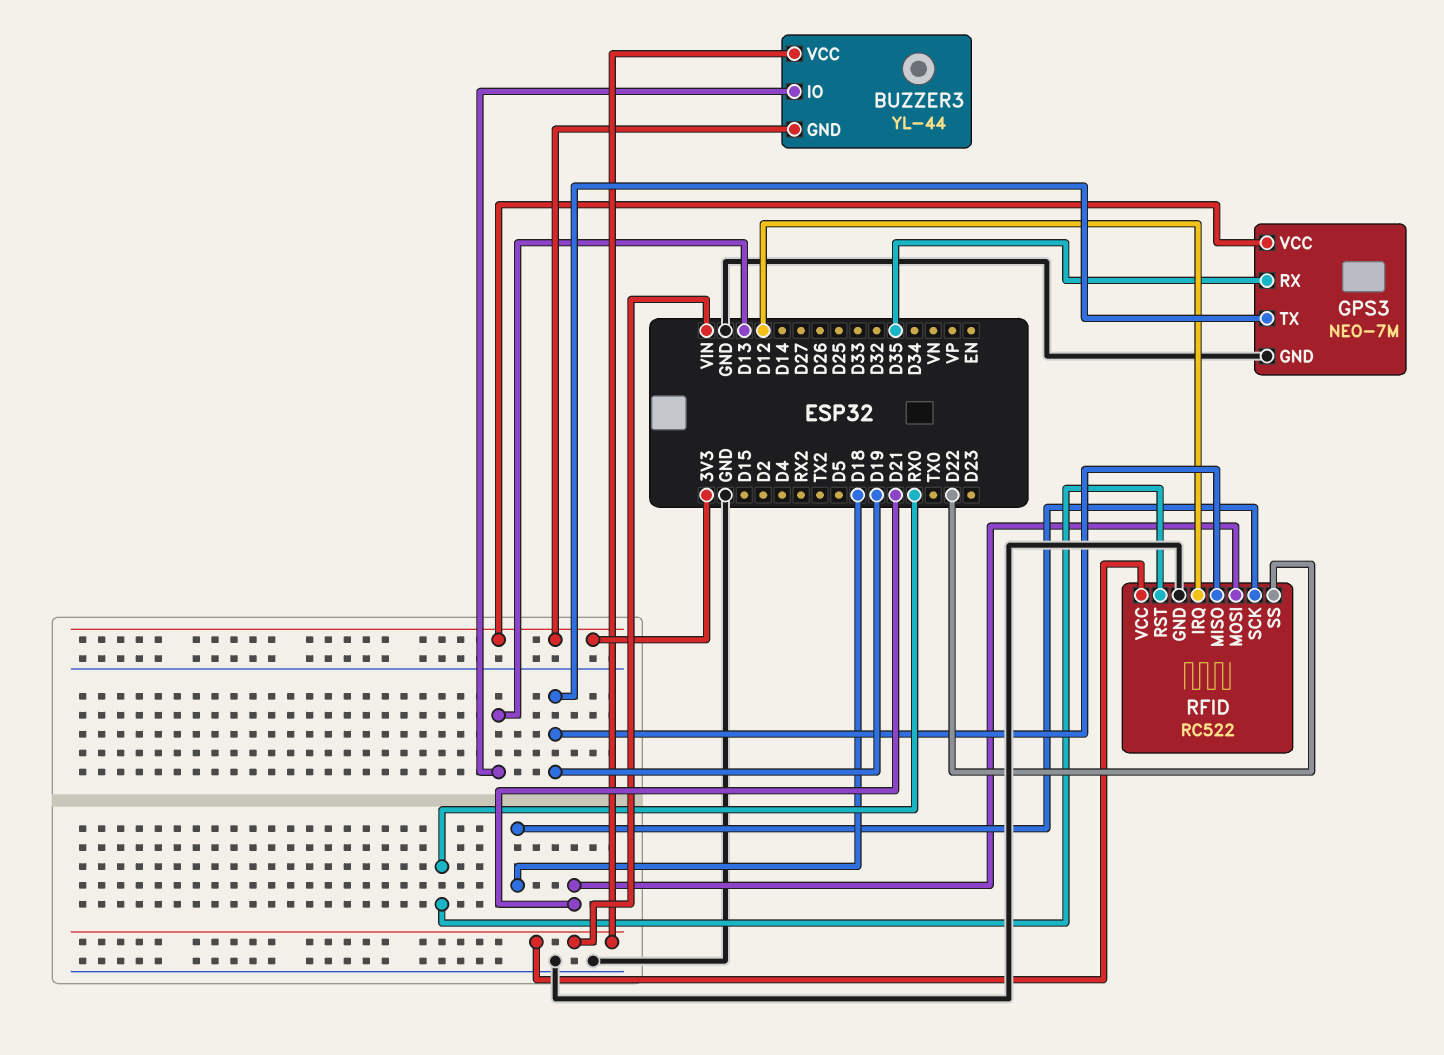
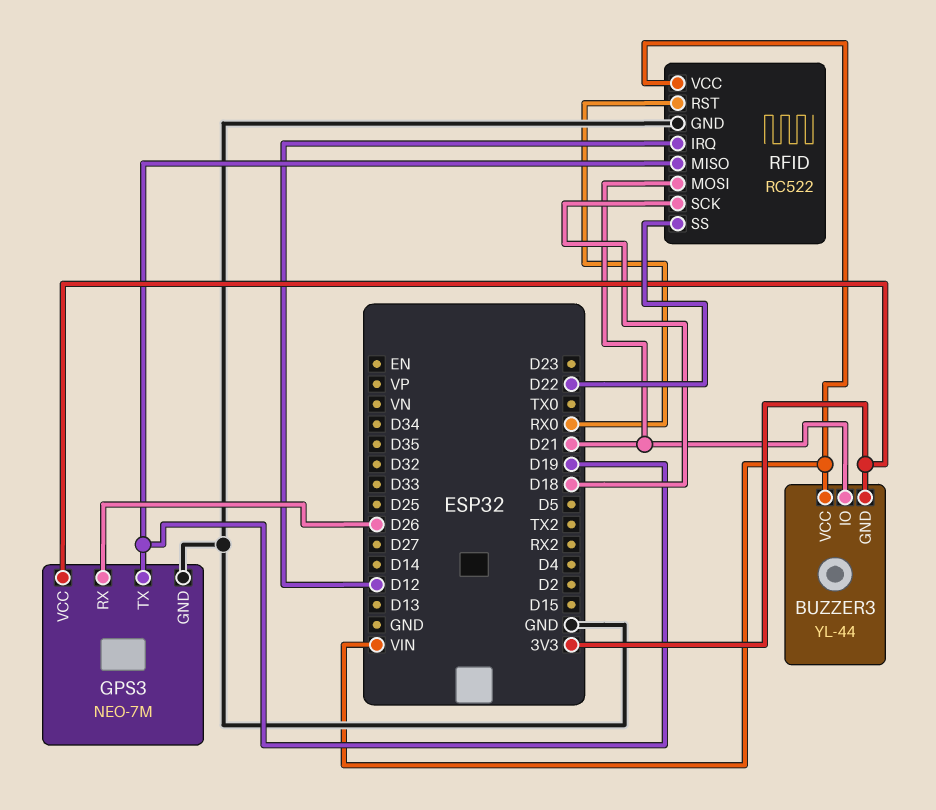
BUZZER3 pin IO: D13 -> D21
GPS3 pin RX: D35 -> D26

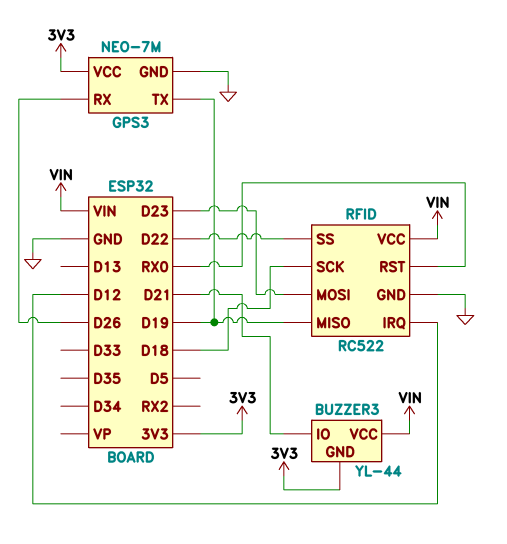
RFID pin MOSI: D21 -> D23

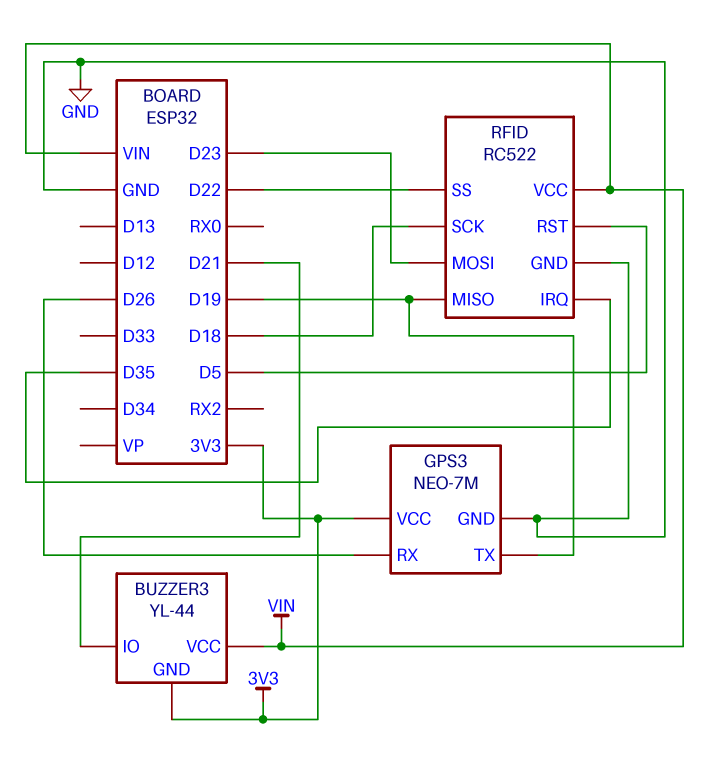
RFID pin IRQ: D12 -> D35
RFID pin RST: RX0 -> D5

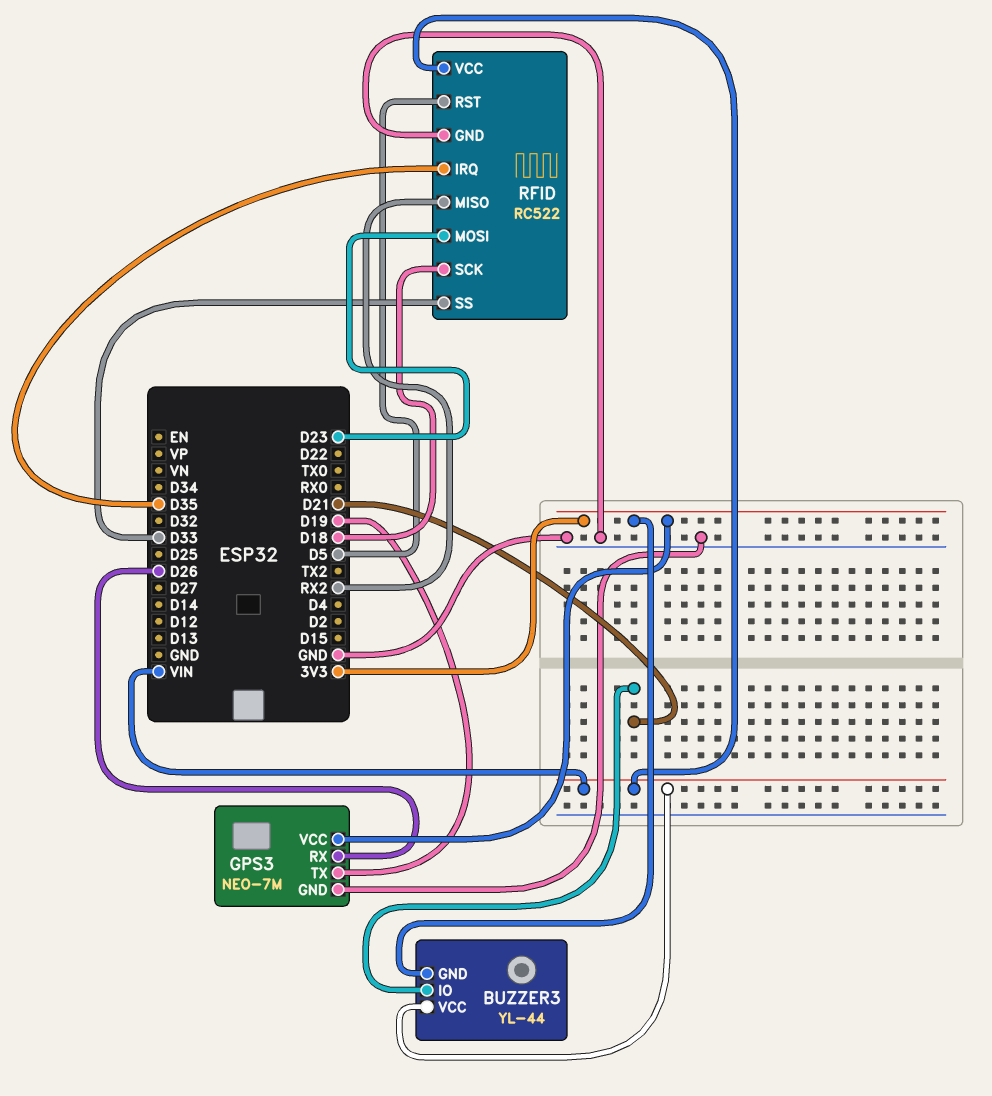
RFID pin MISO: D19 -> RX2
RFID pin SS: D22 -> D33

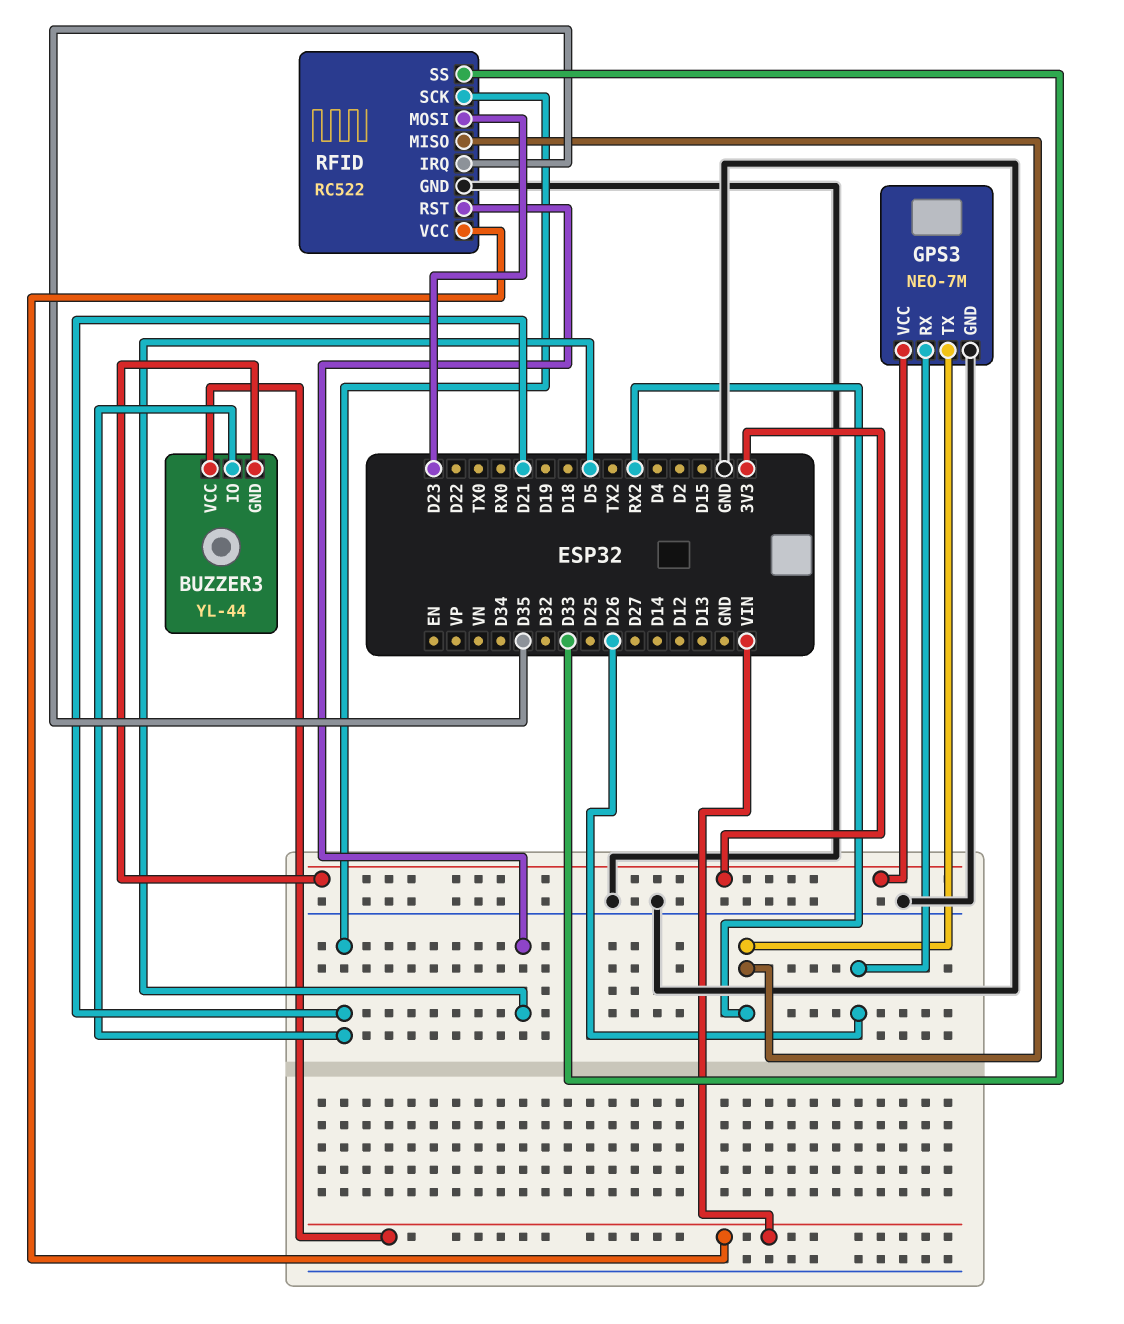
GPS3 pin TX: D19 -> RX2
RFID pin SCK: D18 -> D21

